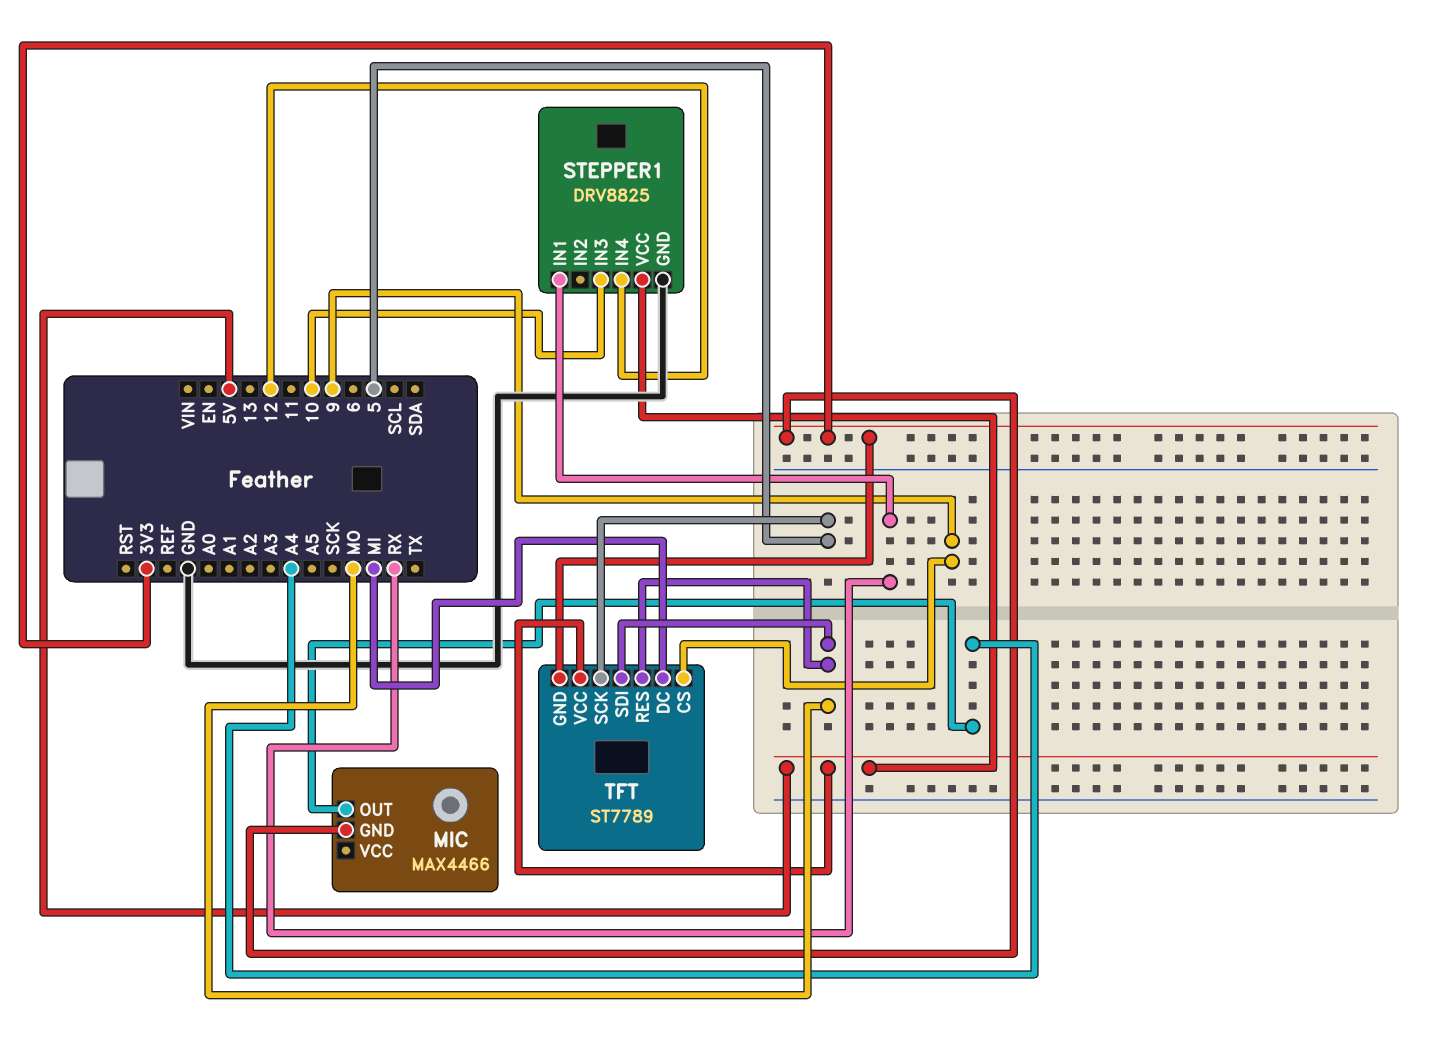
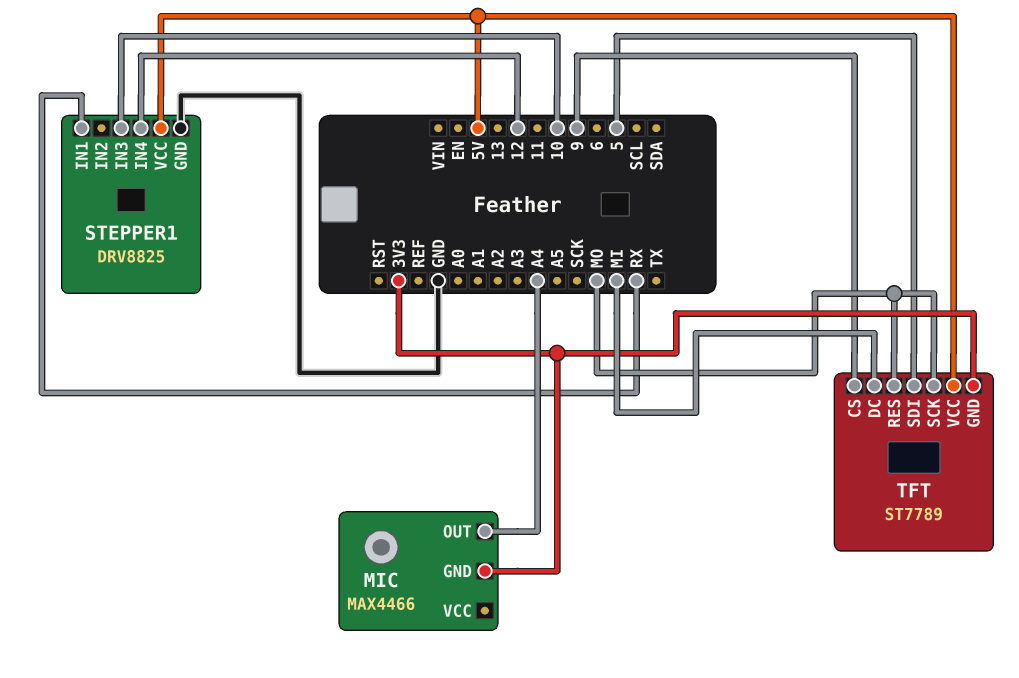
TFT pin SCK: 5 -> MO
TFT pin SDI: MO -> 5

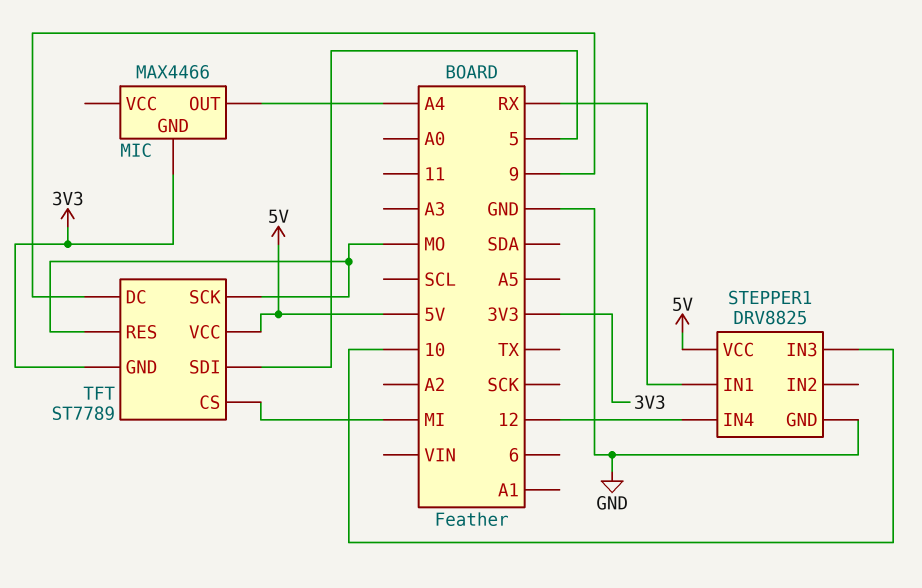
TFT pin CS: 9 -> MI
TFT pin DC: MI -> 9

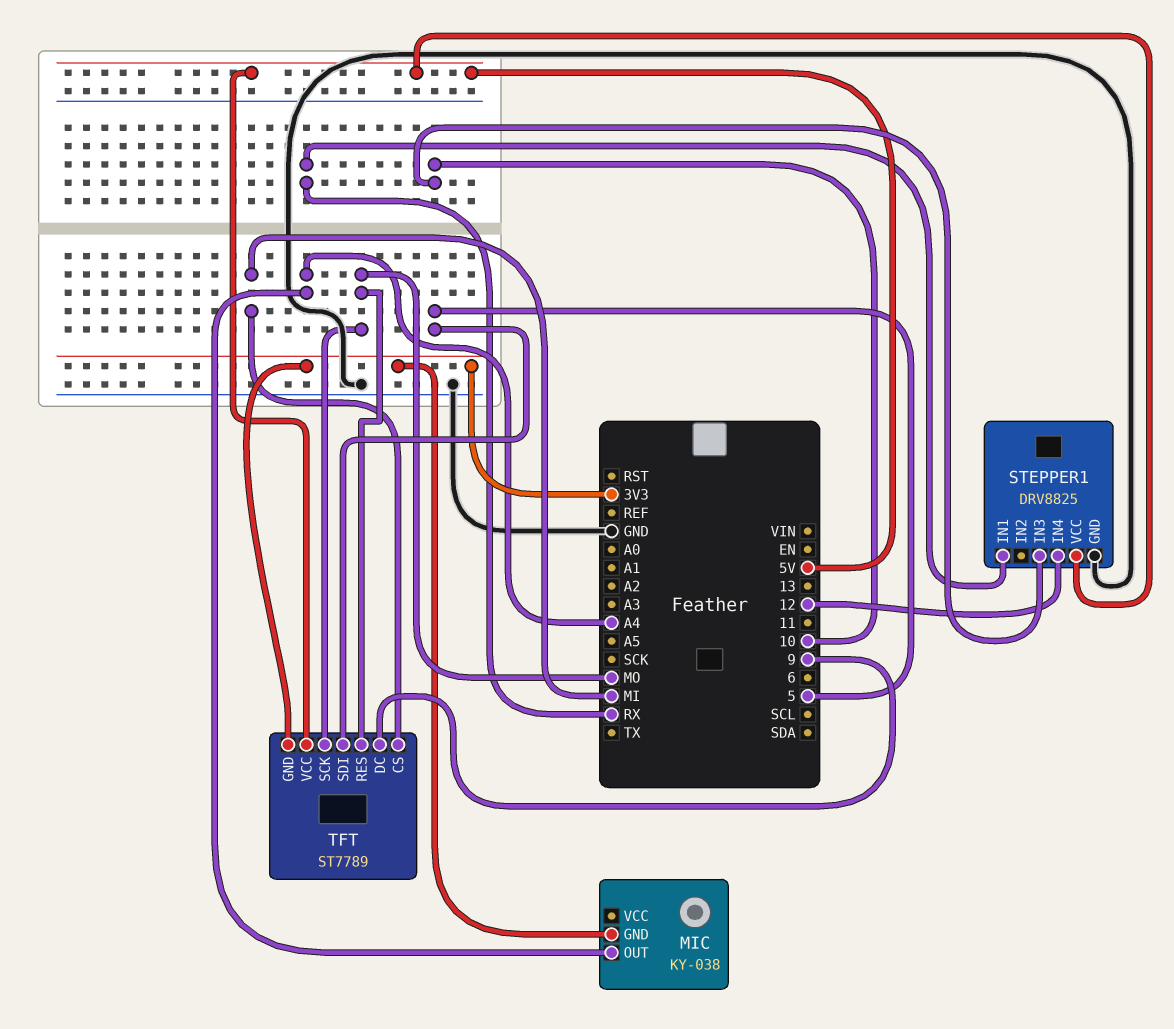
MIC: MAX4466 -> KY-038

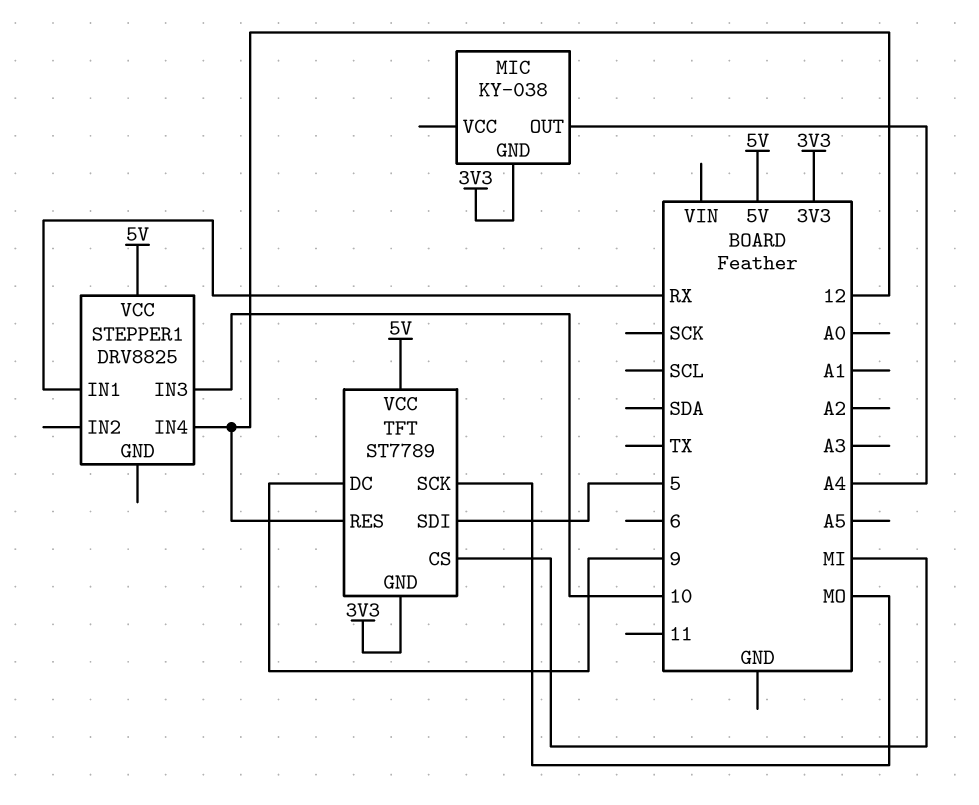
STEPPER1 pin GND: GND -> none
TFT pin RES: MO -> 12

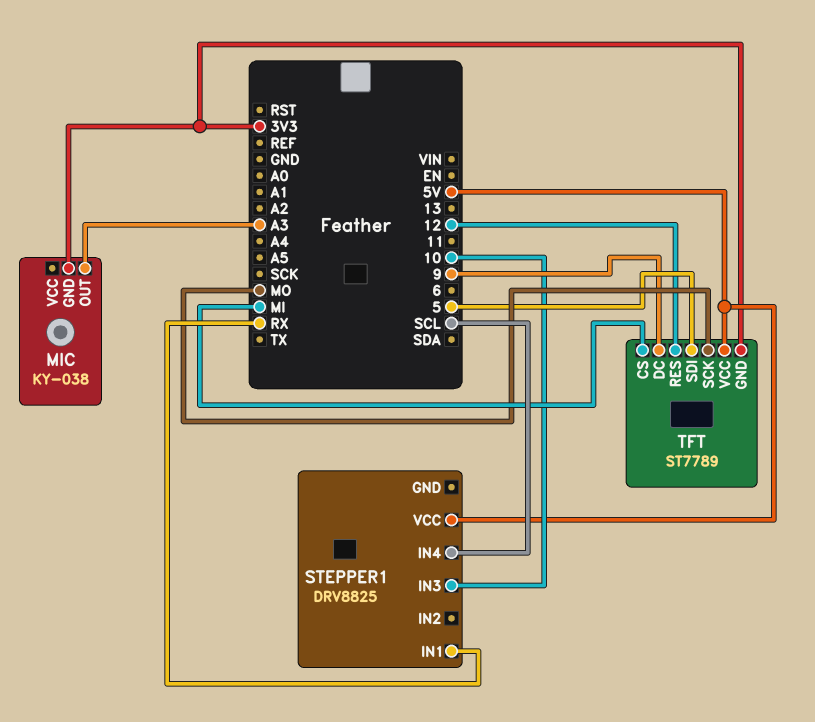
MIC pin OUT: A4 -> A3
STEPPER1 pin IN4: 12 -> SCL

